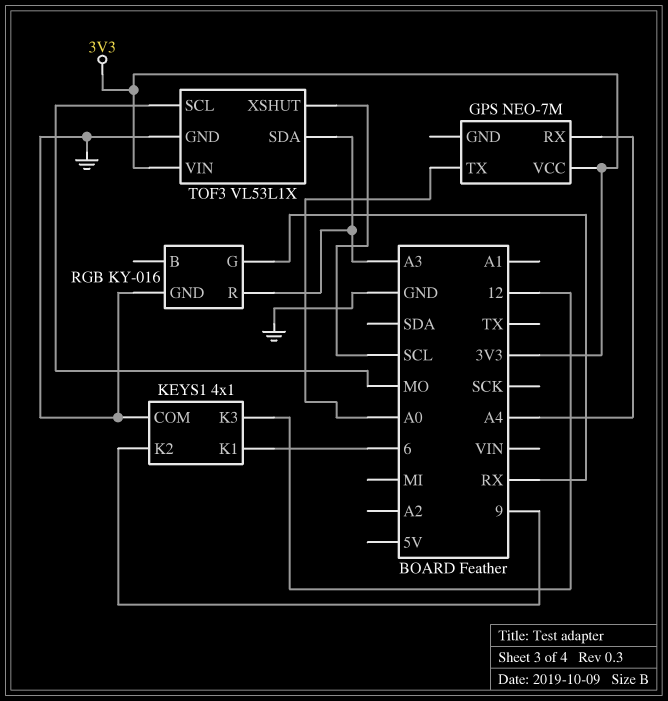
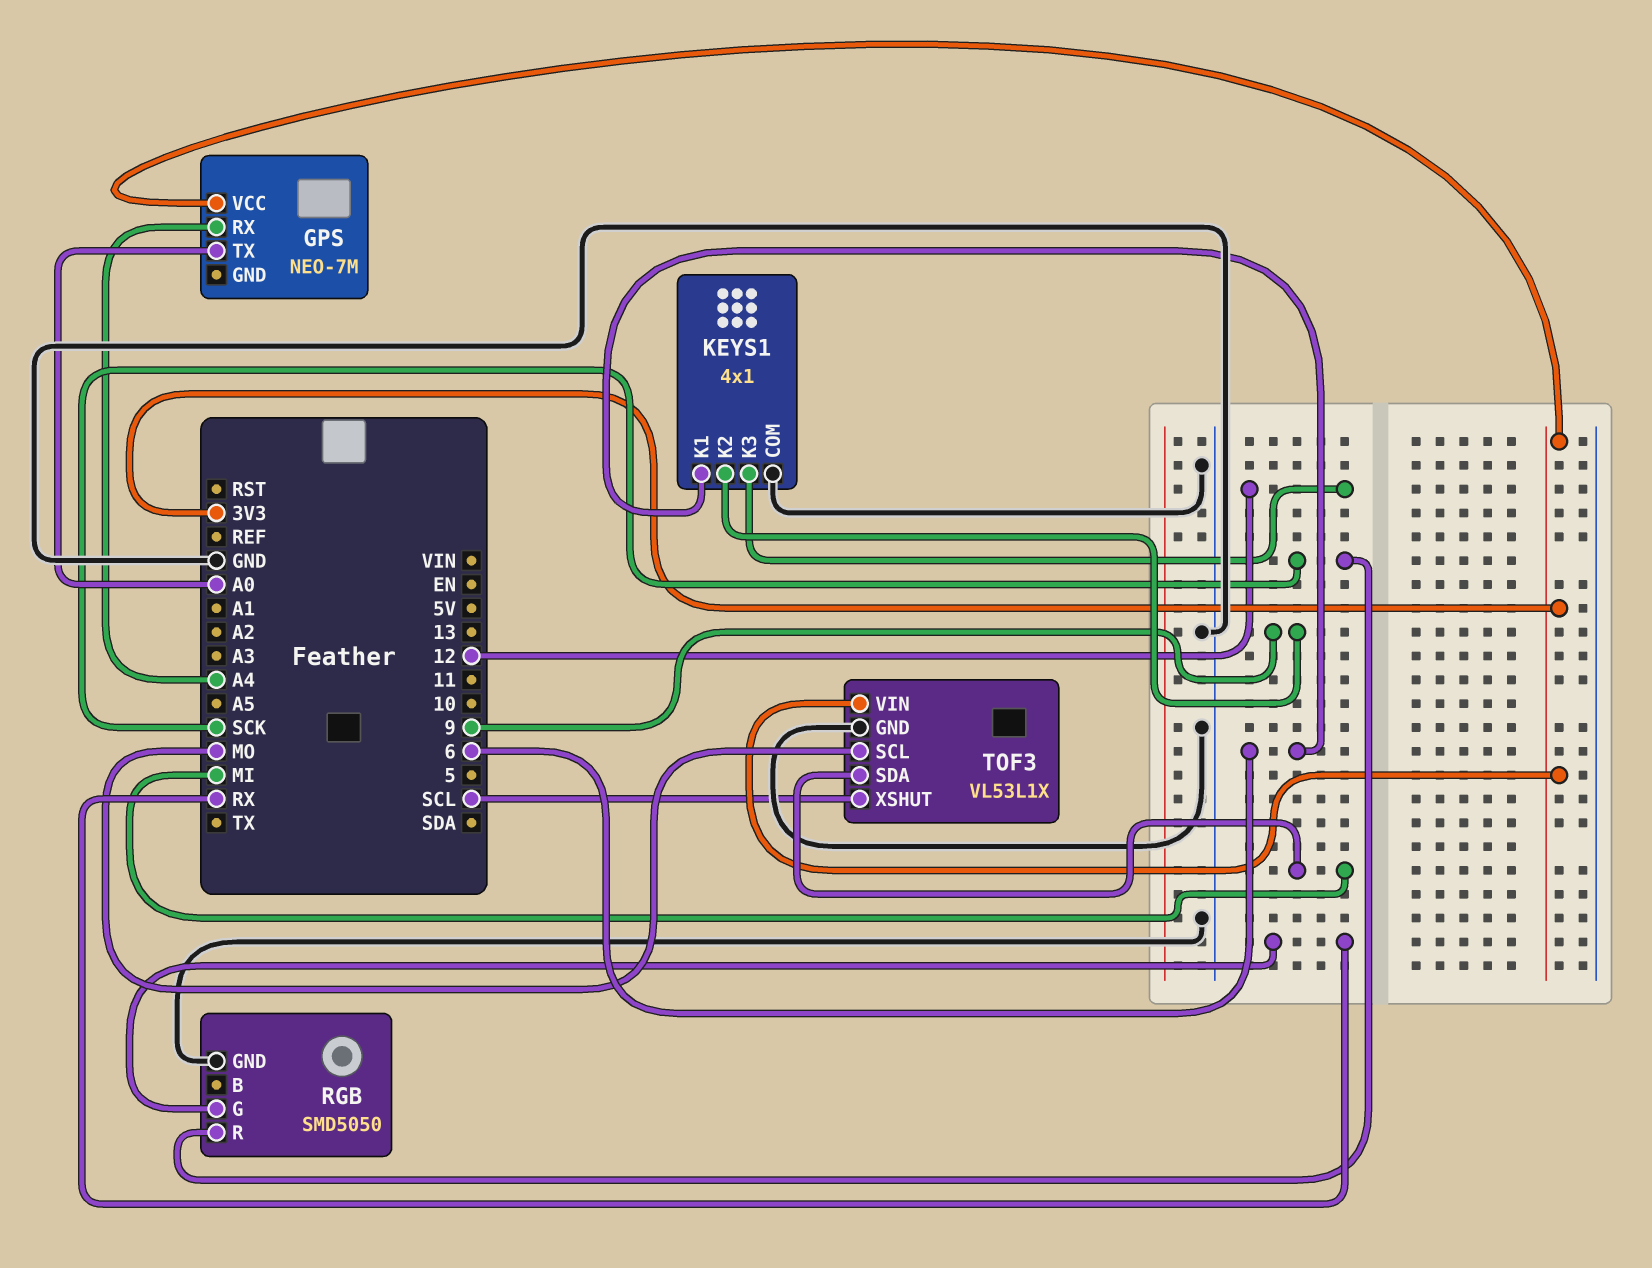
RGB: KY-016 -> SMD5050
RGB pin R: A3 -> SCK
TOF3 pin SDA: A3 -> MI

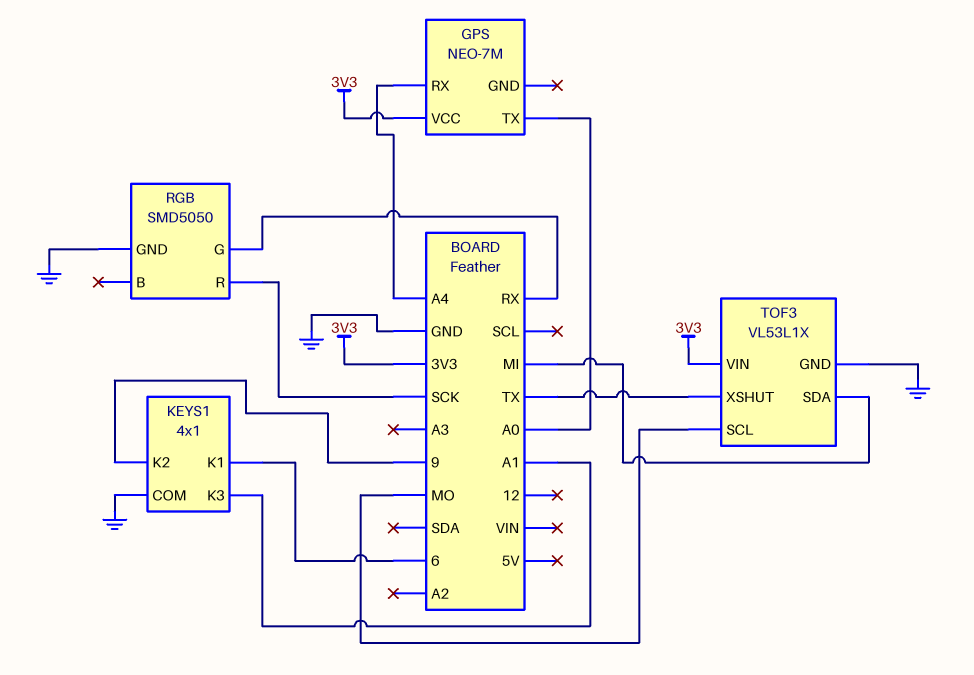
KEYS1 pin K3: 12 -> A1
TOF3 pin XSHUT: SCL -> TX

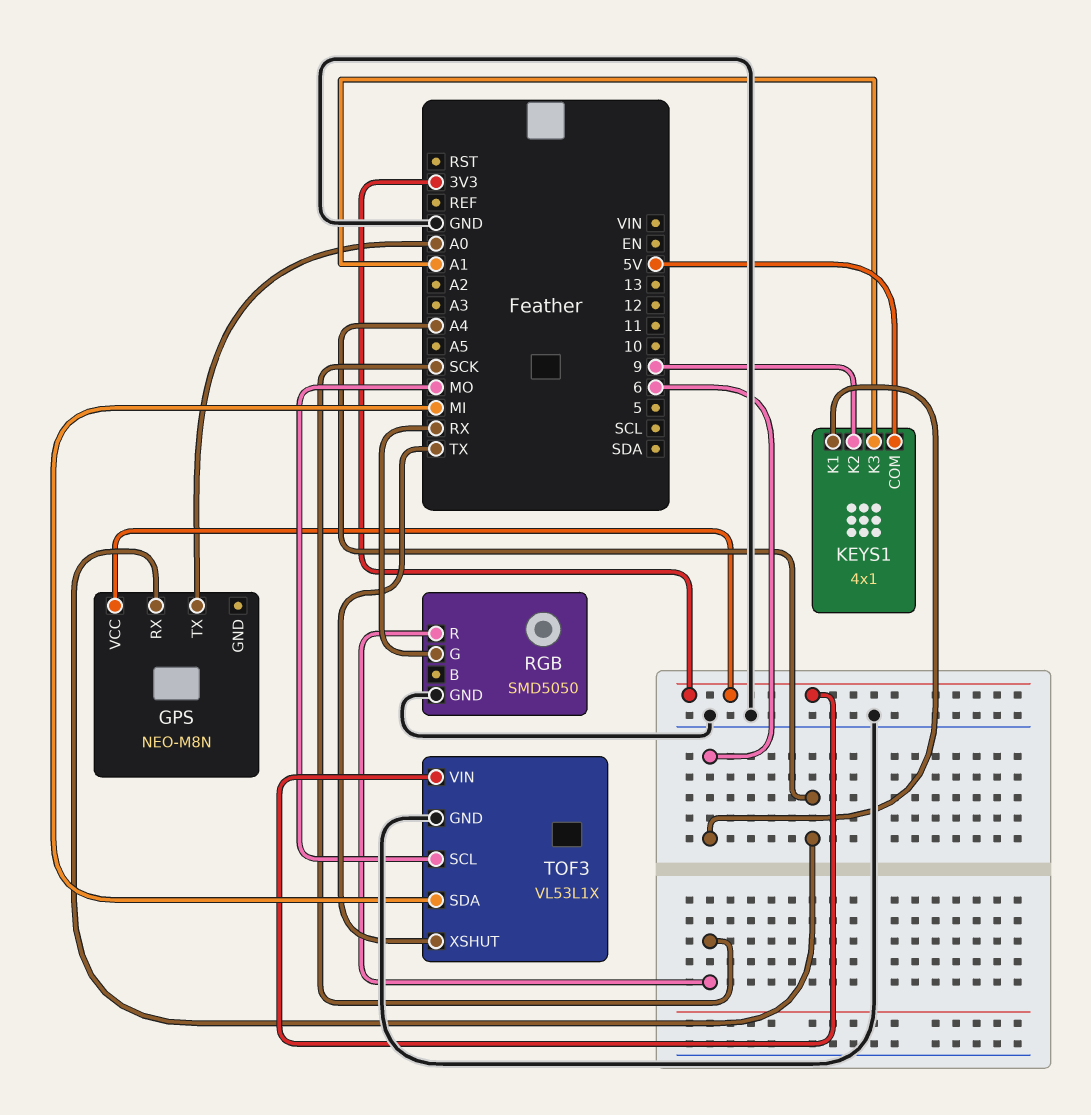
GPS: NEO-7M -> NEO-M8N
KEYS1 pin COM: GND -> 5V

